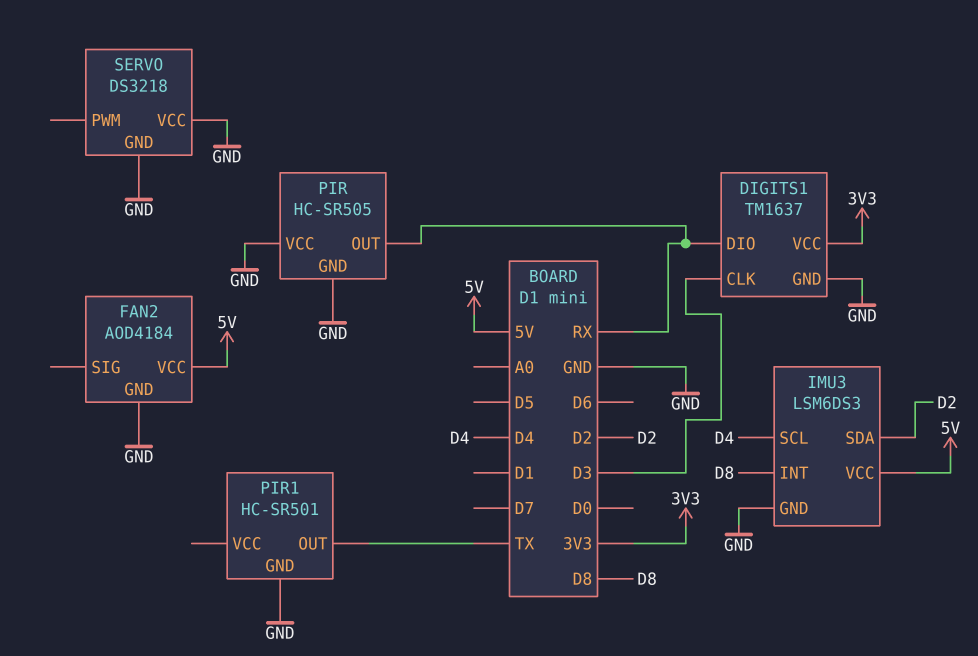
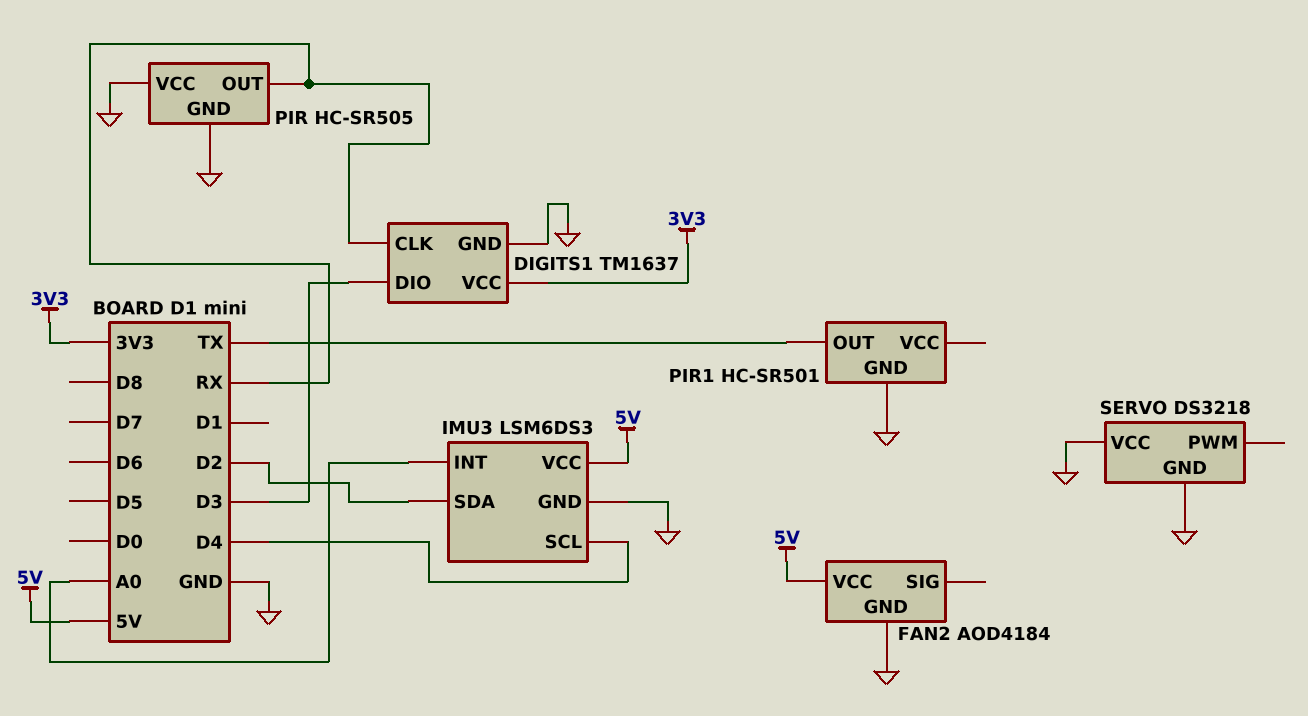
DIGITS1 pin CLK: D3 -> RX
DIGITS1 pin DIO: RX -> D3
IMU3 pin INT: D8 -> A0

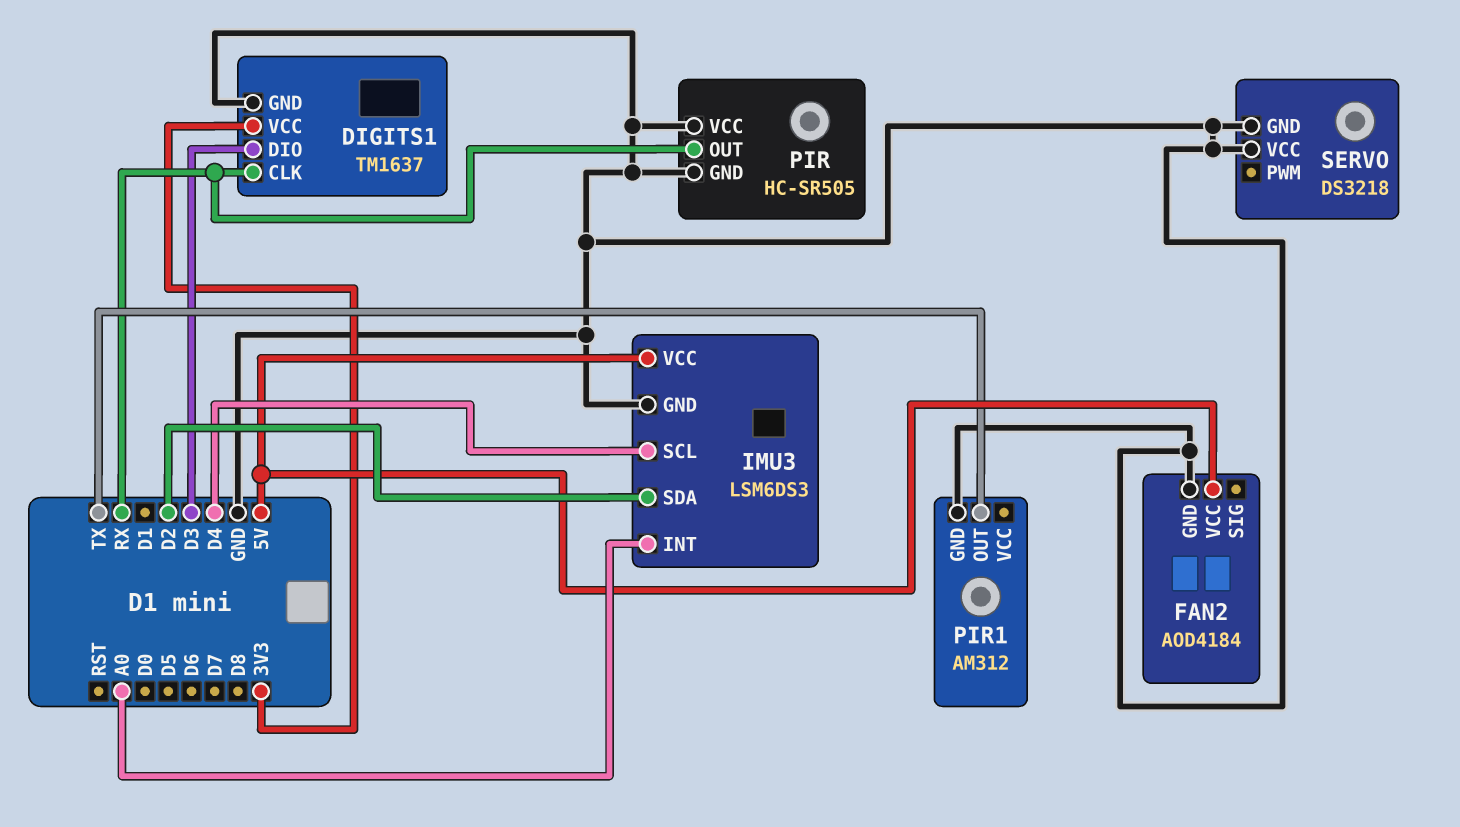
PIR1: HC-SR501 -> AM312

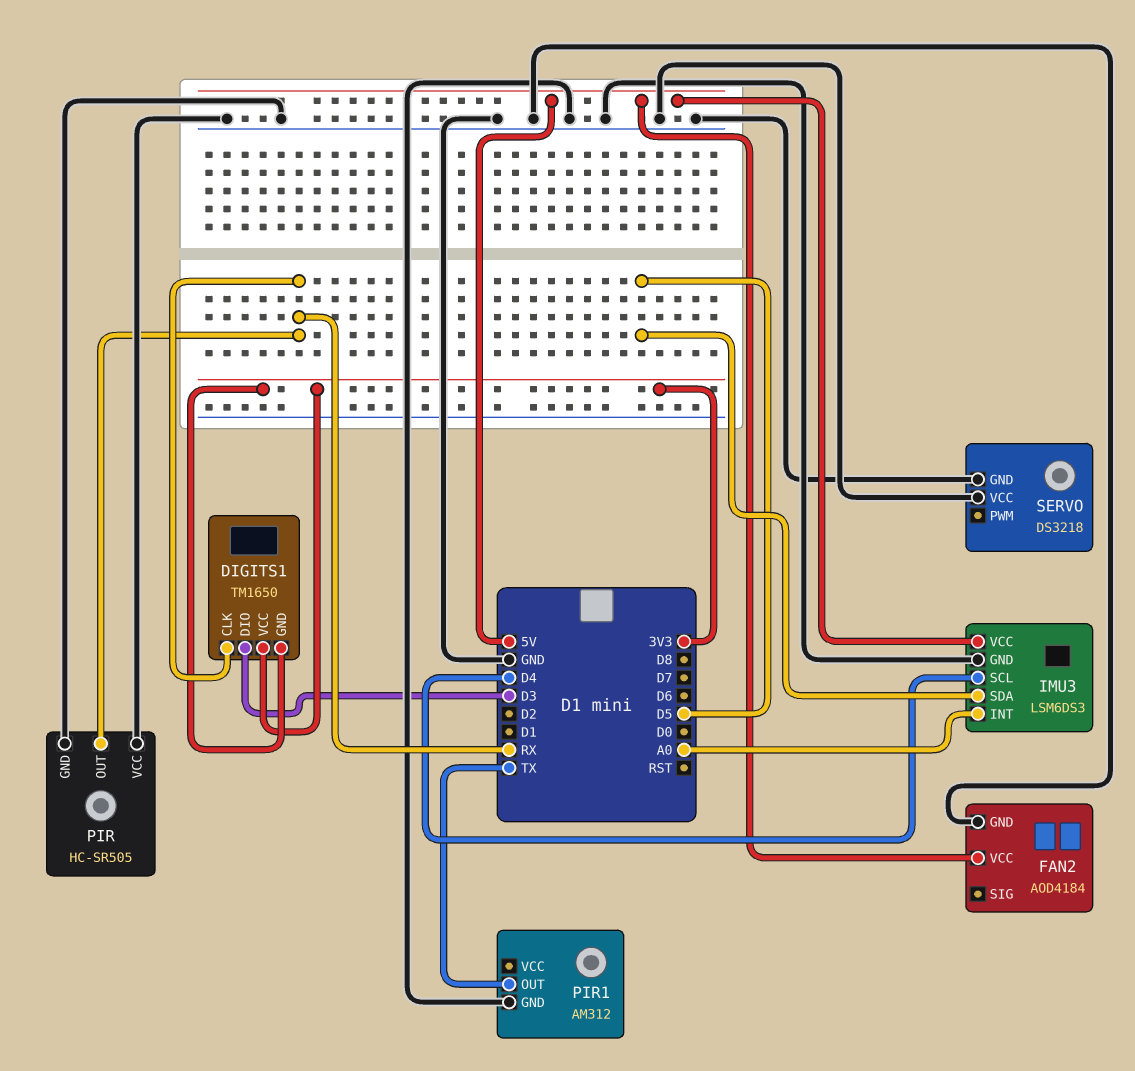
DIGITS1: TM1637 -> TM1650
DIGITS1 pin GND: GND -> 3V3
IMU3 pin SDA: D2 -> D5

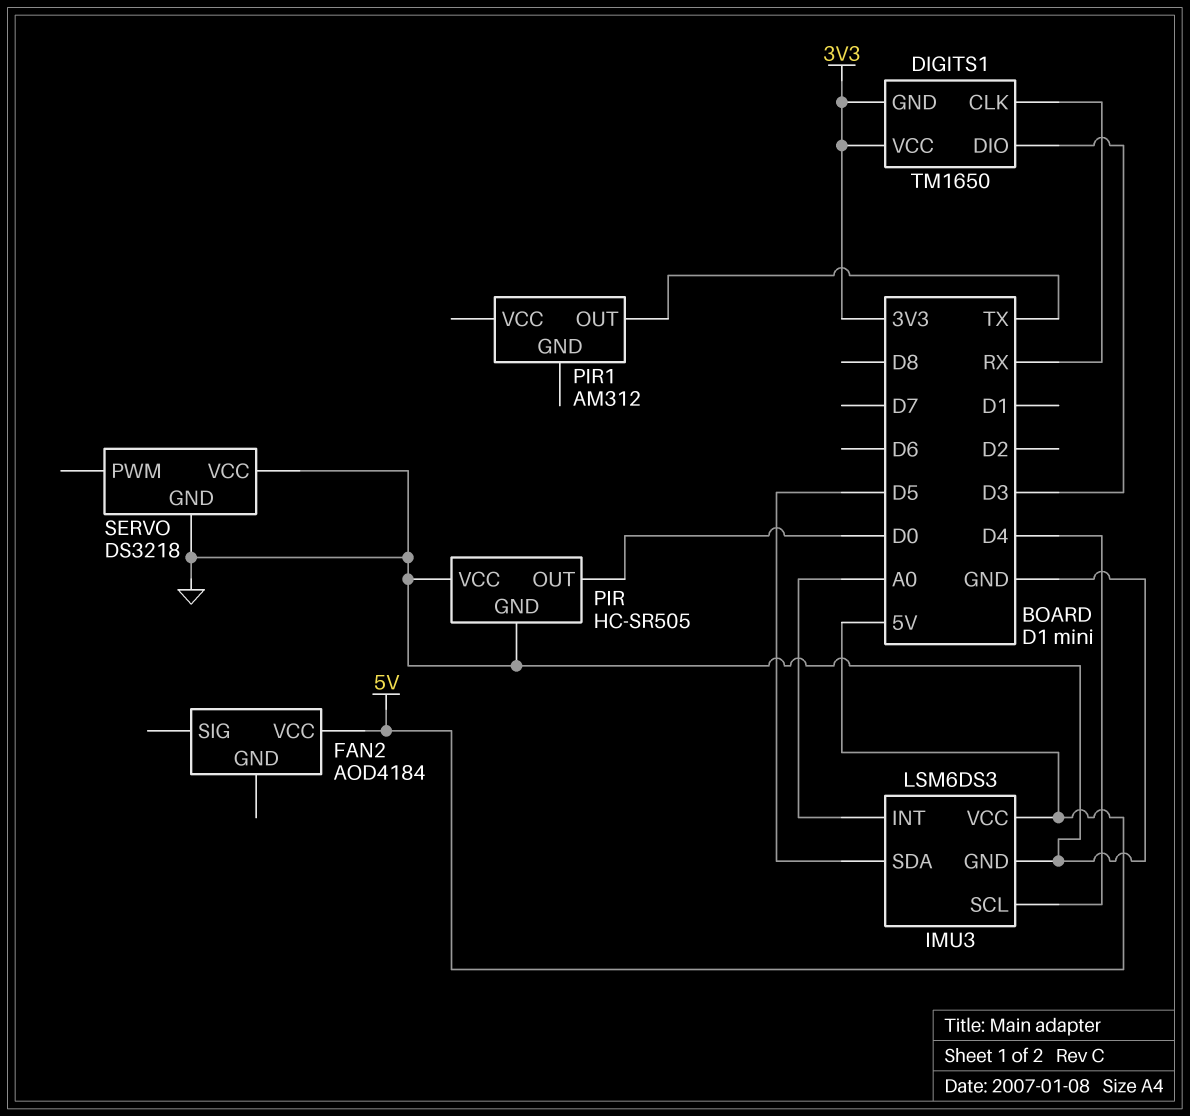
FAN2 pin GND: GND -> none
PIR pin OUT: RX -> D0
PIR1 pin GND: GND -> none

